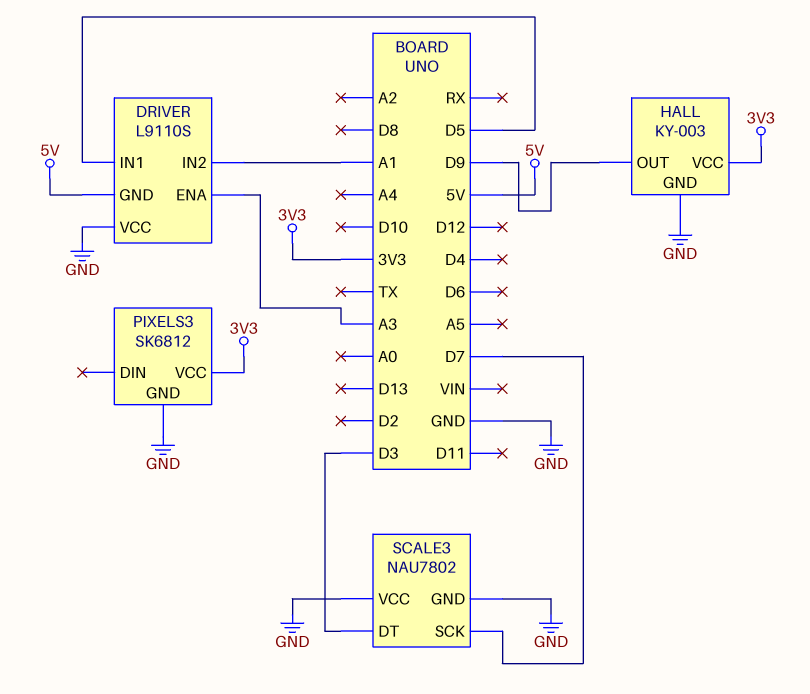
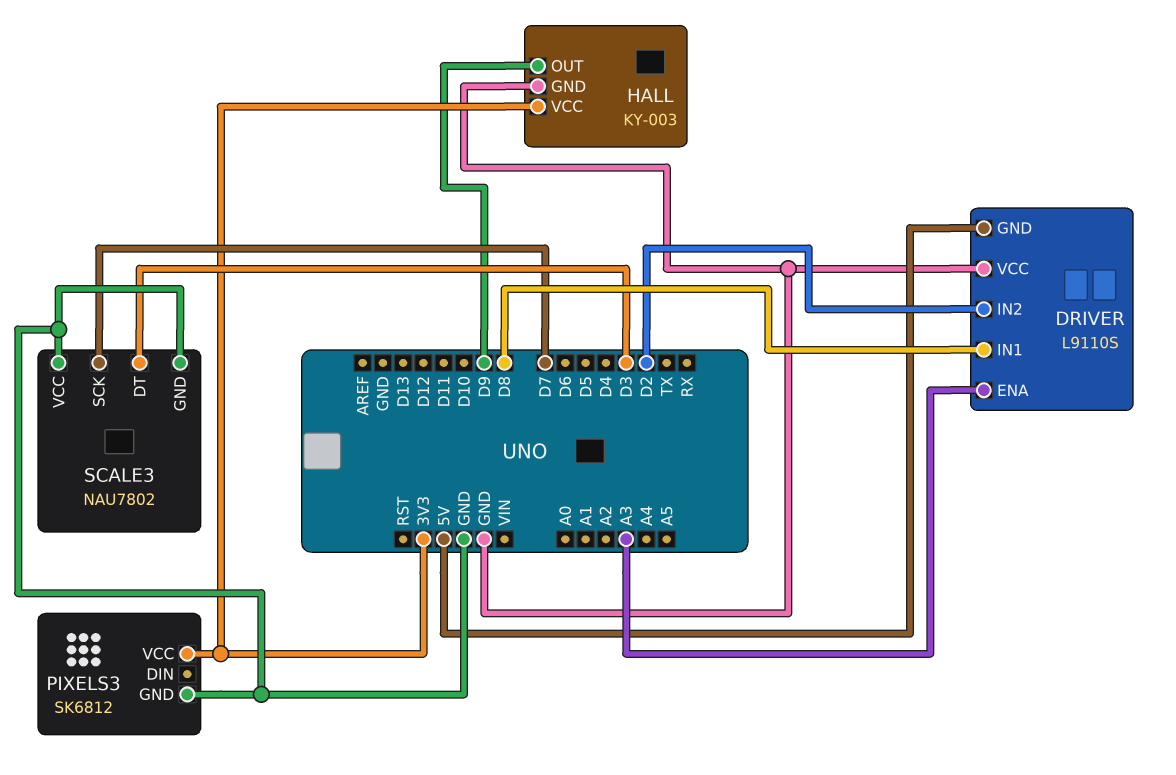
DRIVER pin IN1: D5 -> D8
DRIVER pin IN2: A1 -> D2

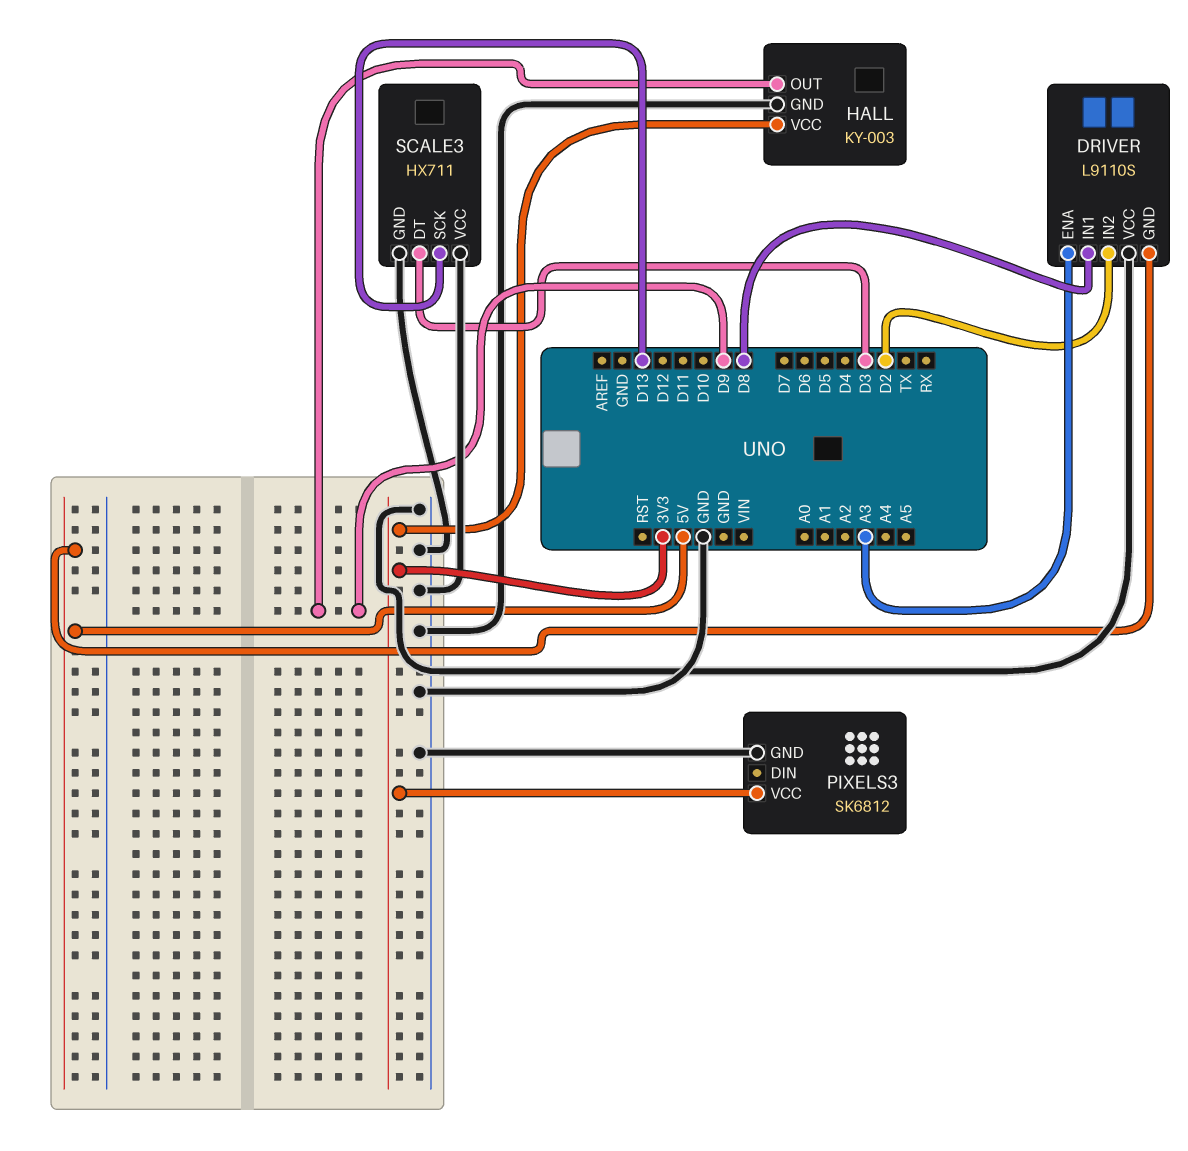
SCALE3: NAU7802 -> HX711
SCALE3 pin SCK: D7 -> D13

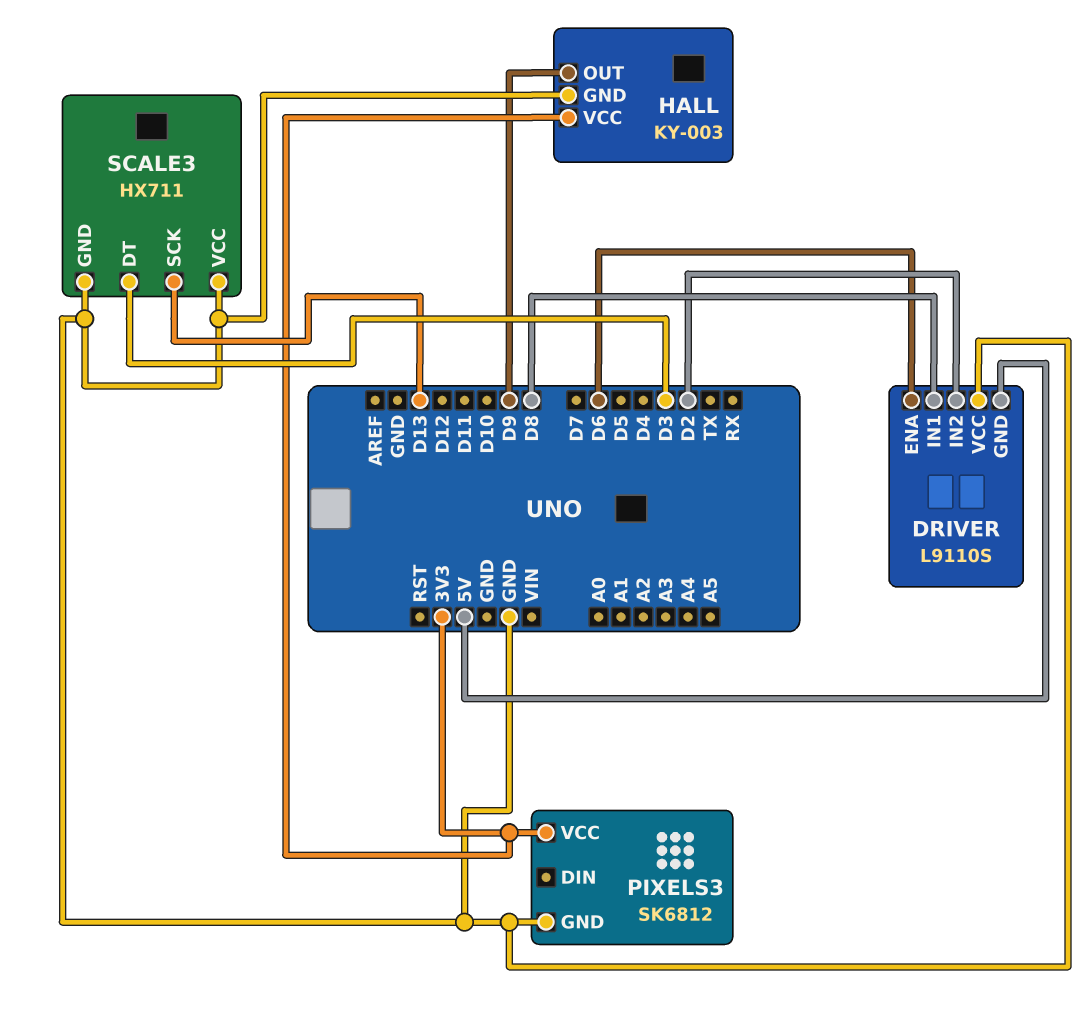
DRIVER pin ENA: A3 -> D6

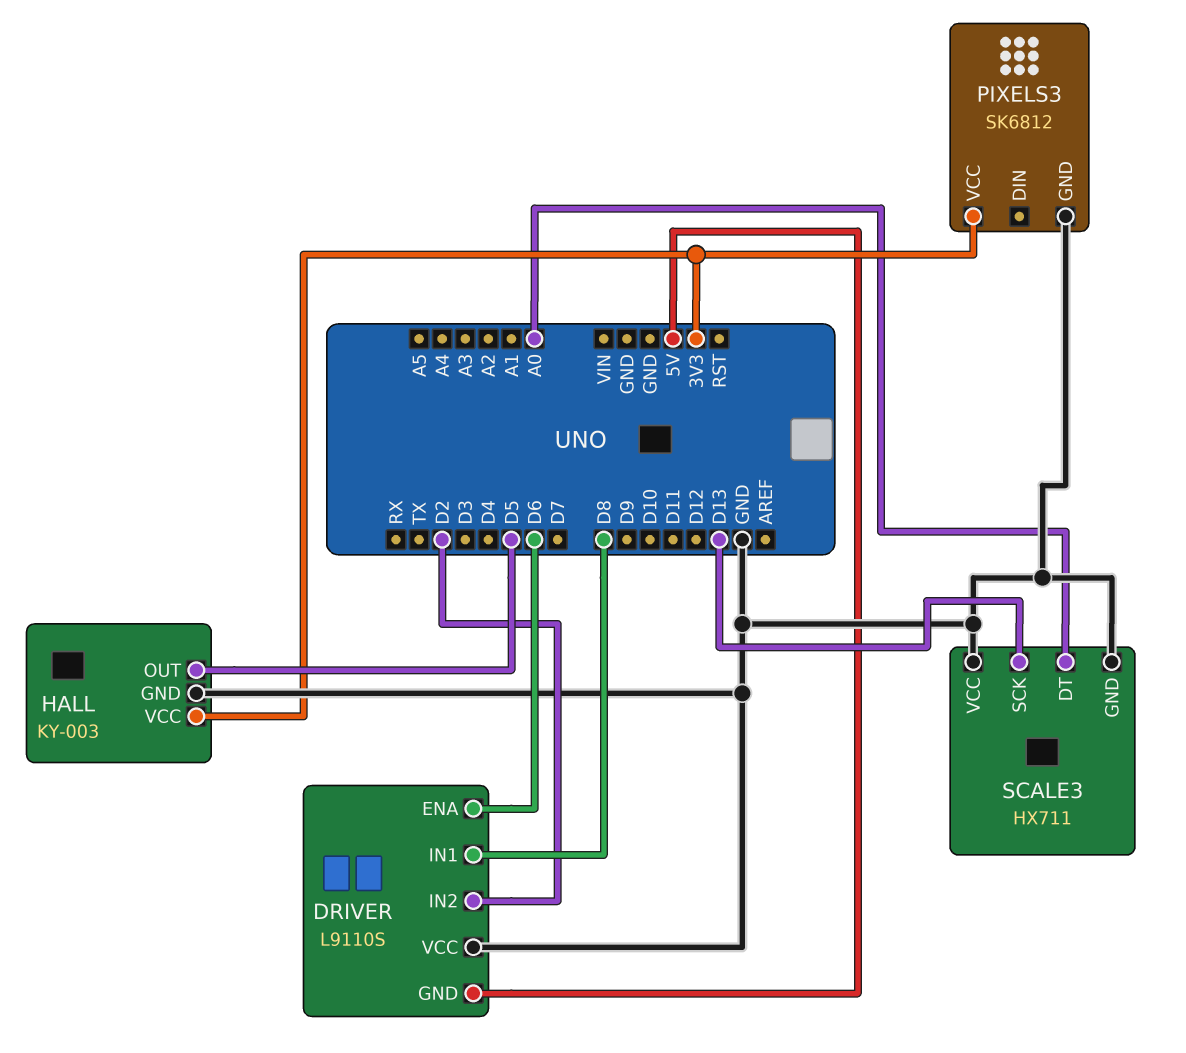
HALL pin OUT: D9 -> D5
SCALE3 pin DT: D3 -> A0

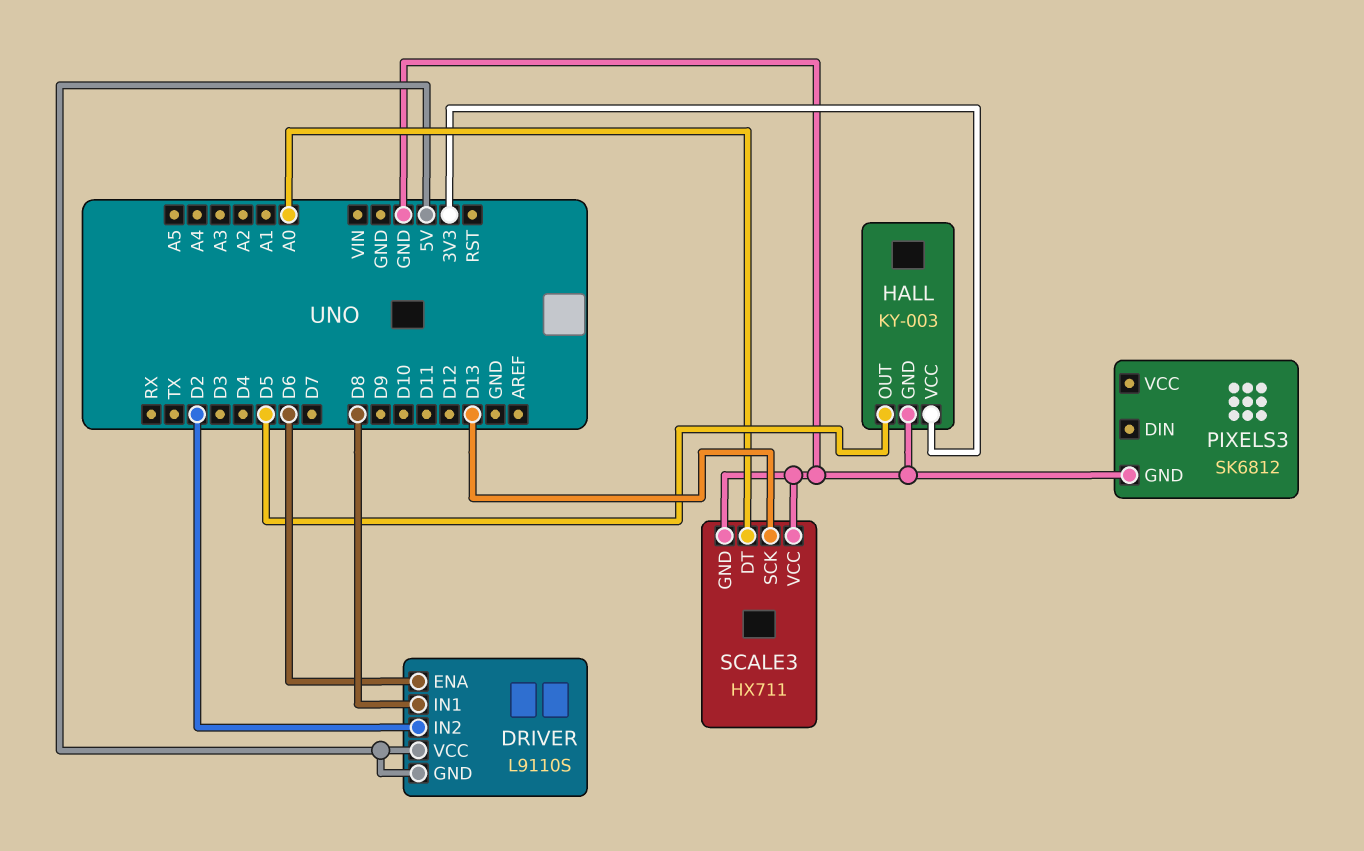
DRIVER pin VCC: GND -> 5V
PIXELS3 pin VCC: 3V3 -> none

